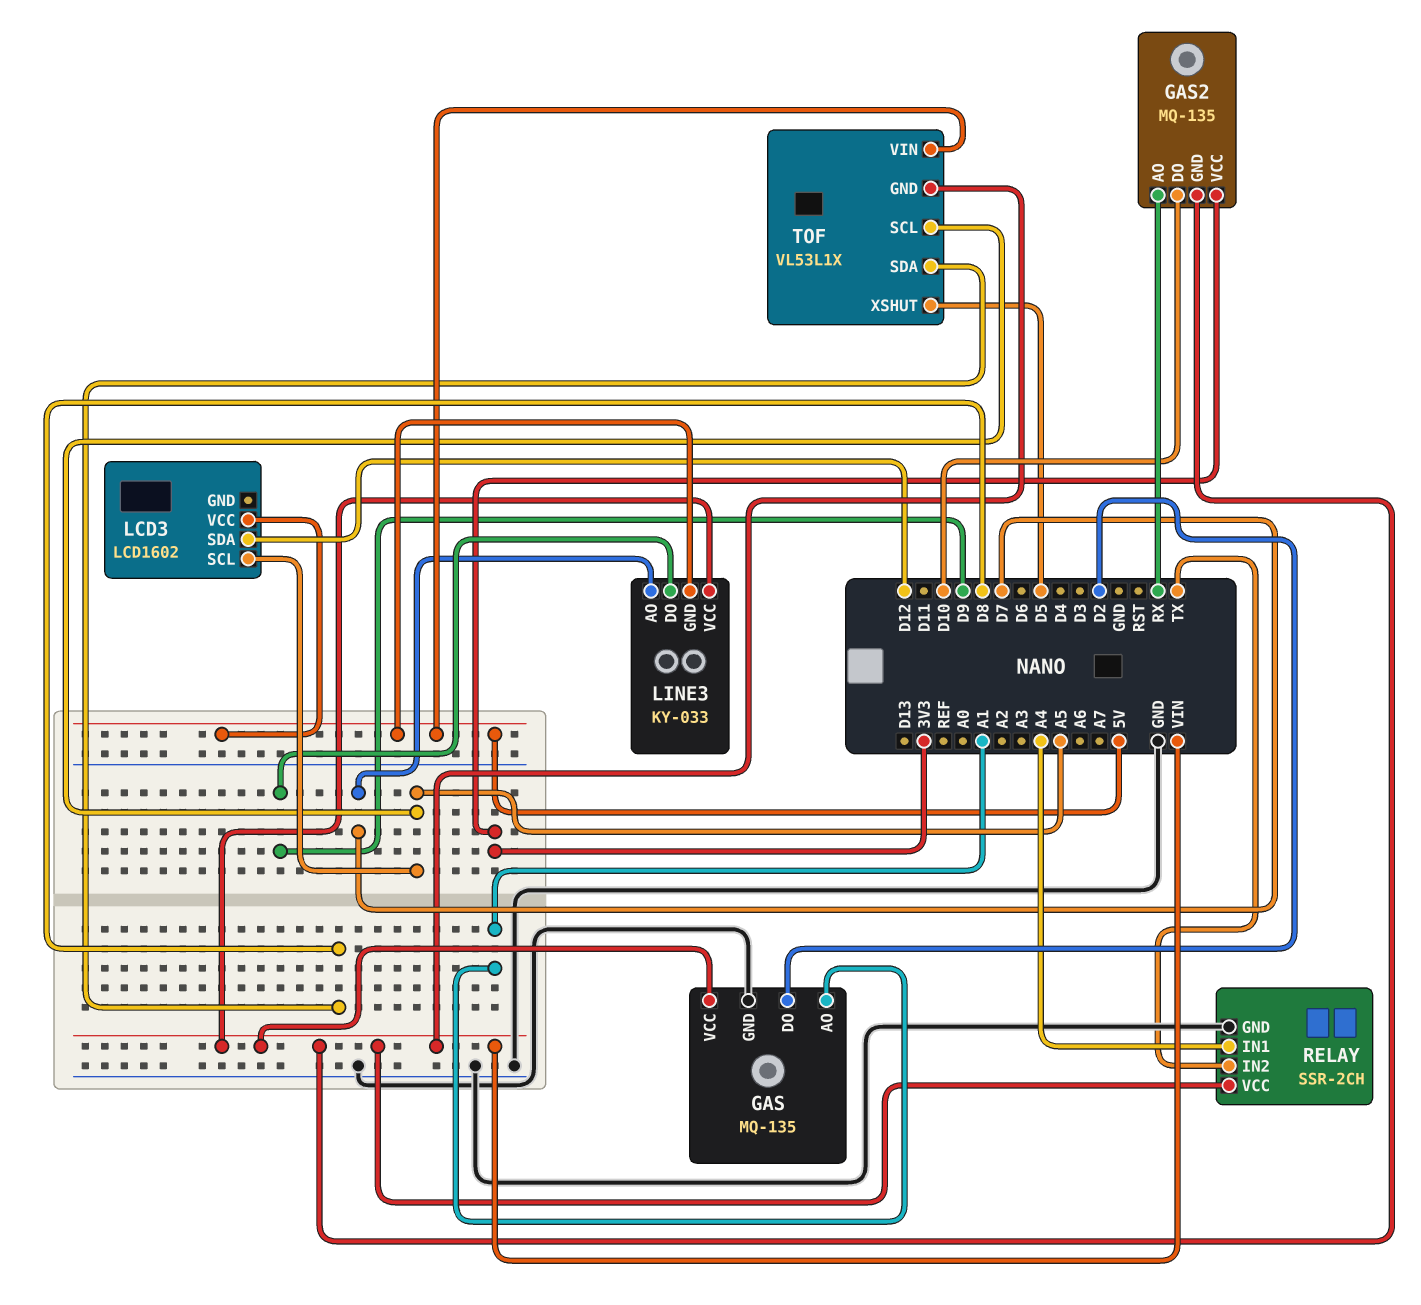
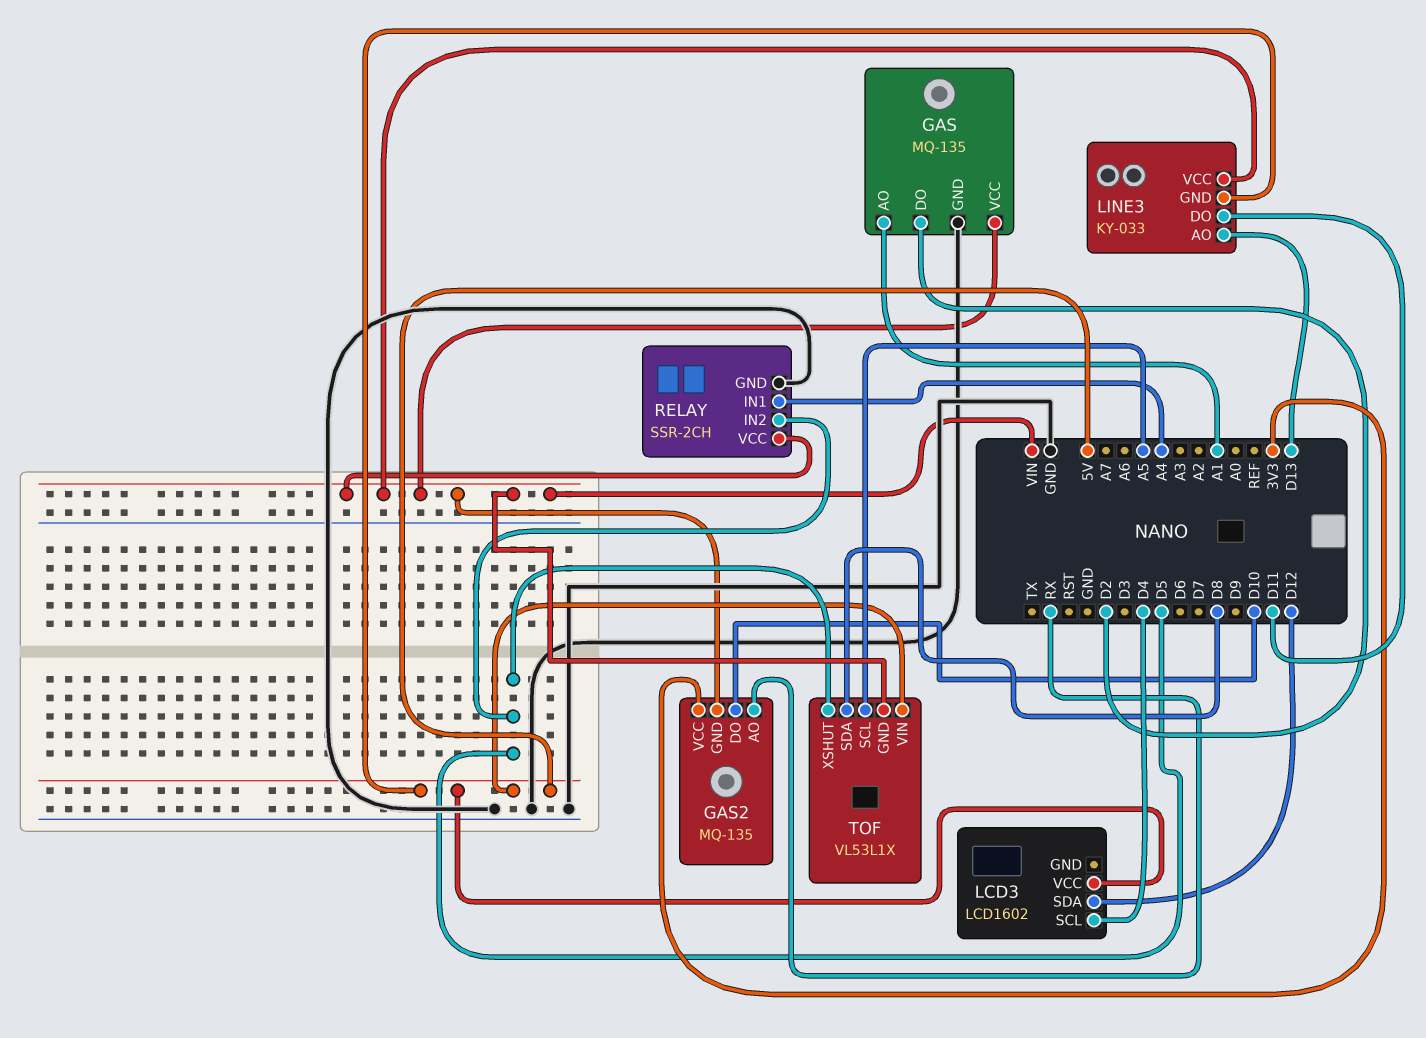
LCD3 pin SCL: A5 -> D4
LINE3 pin AO: D7 -> D13
LINE3 pin DO: D9 -> D11
RELAY pin IN2: TX -> D5

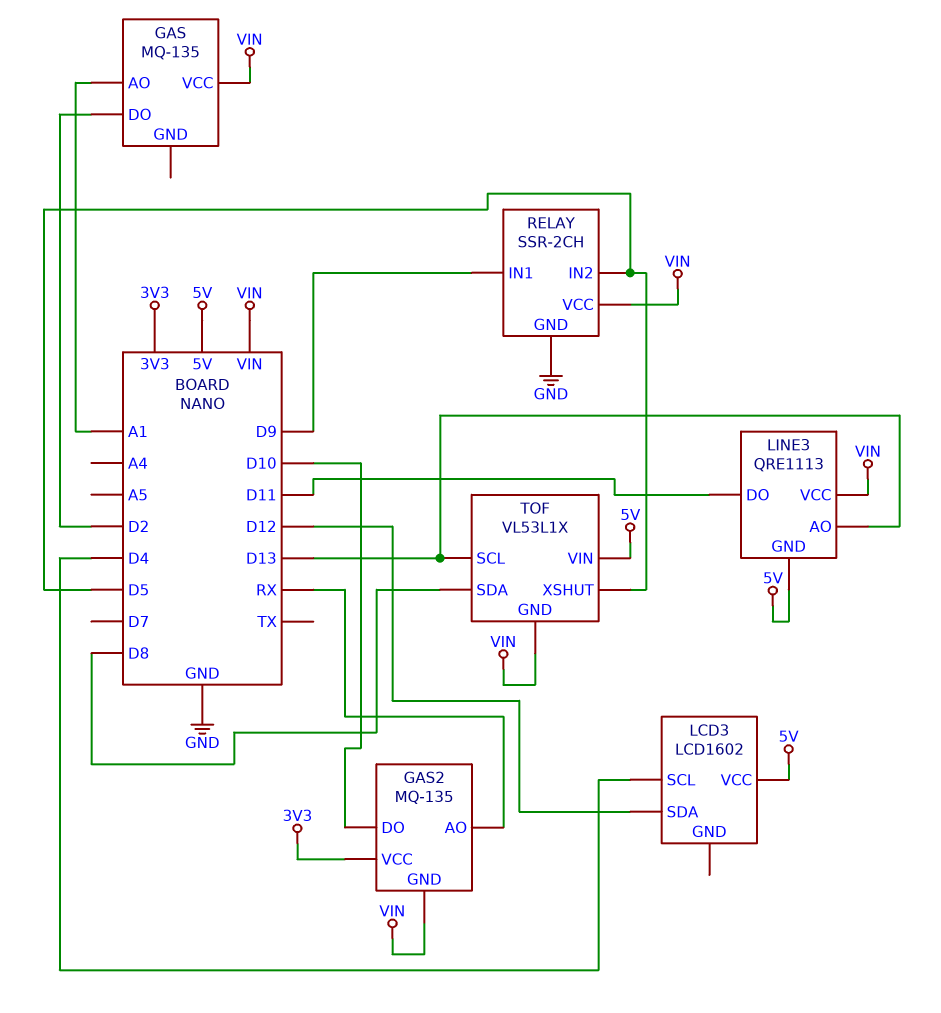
GAS pin GND: GND -> none
LINE3: KY-033 -> QRE1113
RELAY pin IN1: A4 -> D9
TOF pin SCL: A5 -> D13

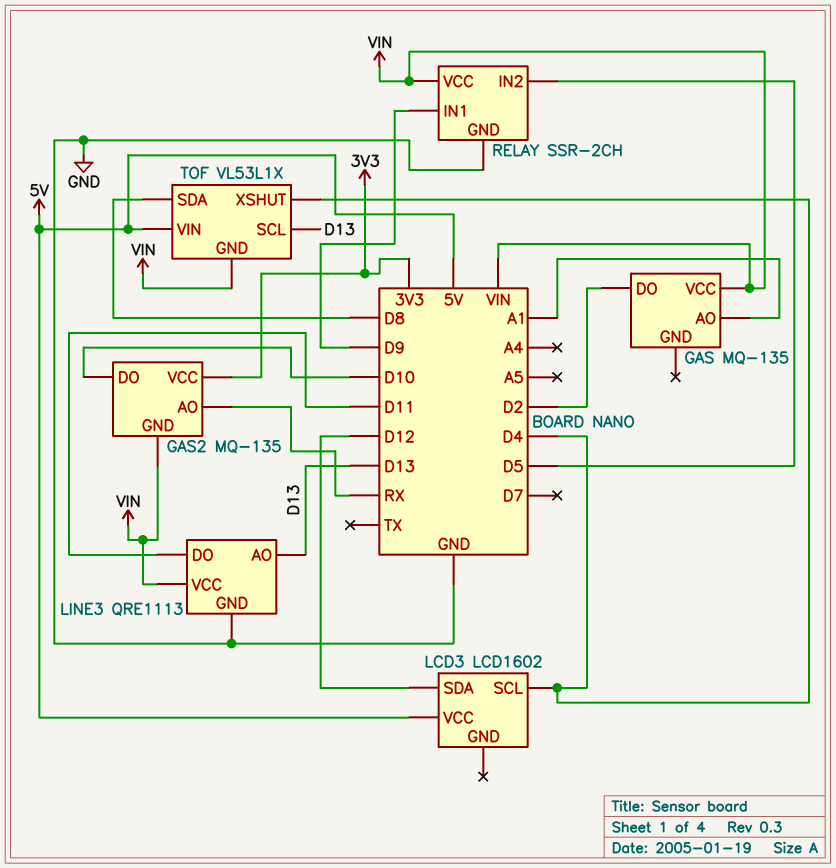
LINE3 pin GND: 5V -> GND
TOF pin XSHUT: D5 -> D4

